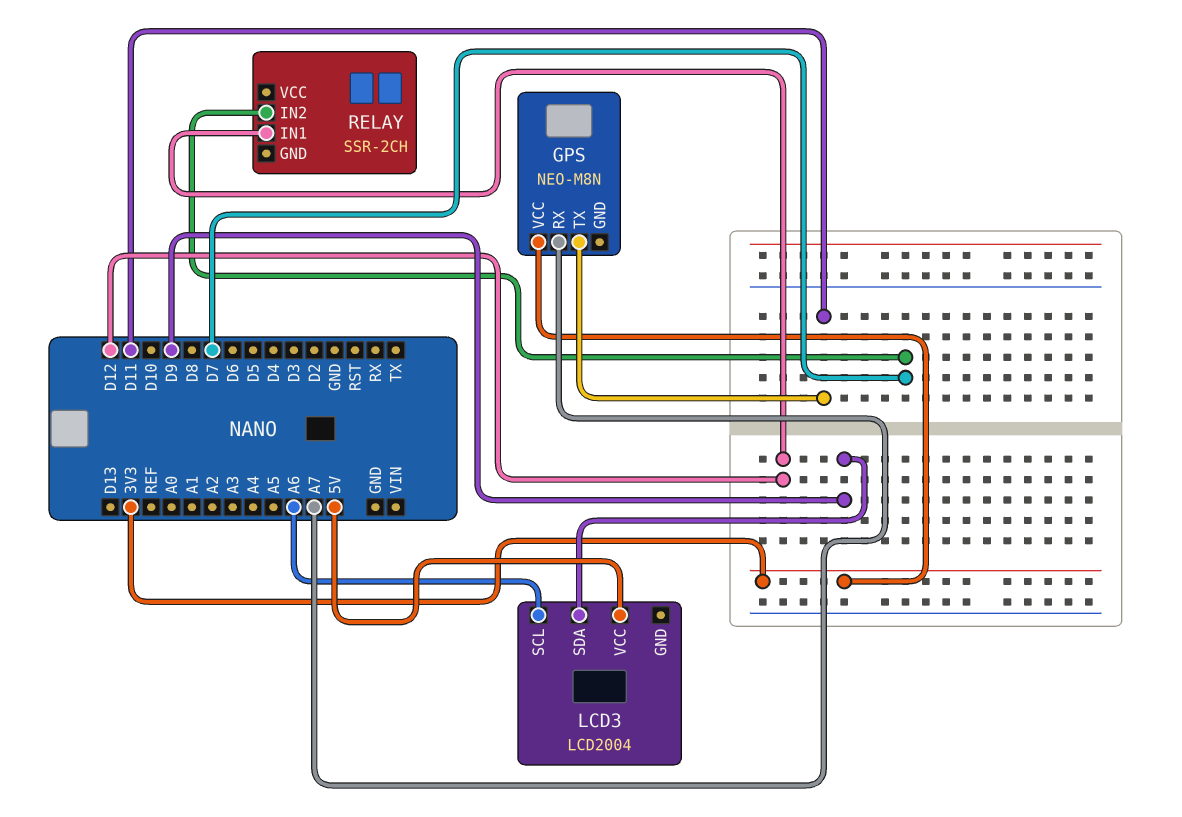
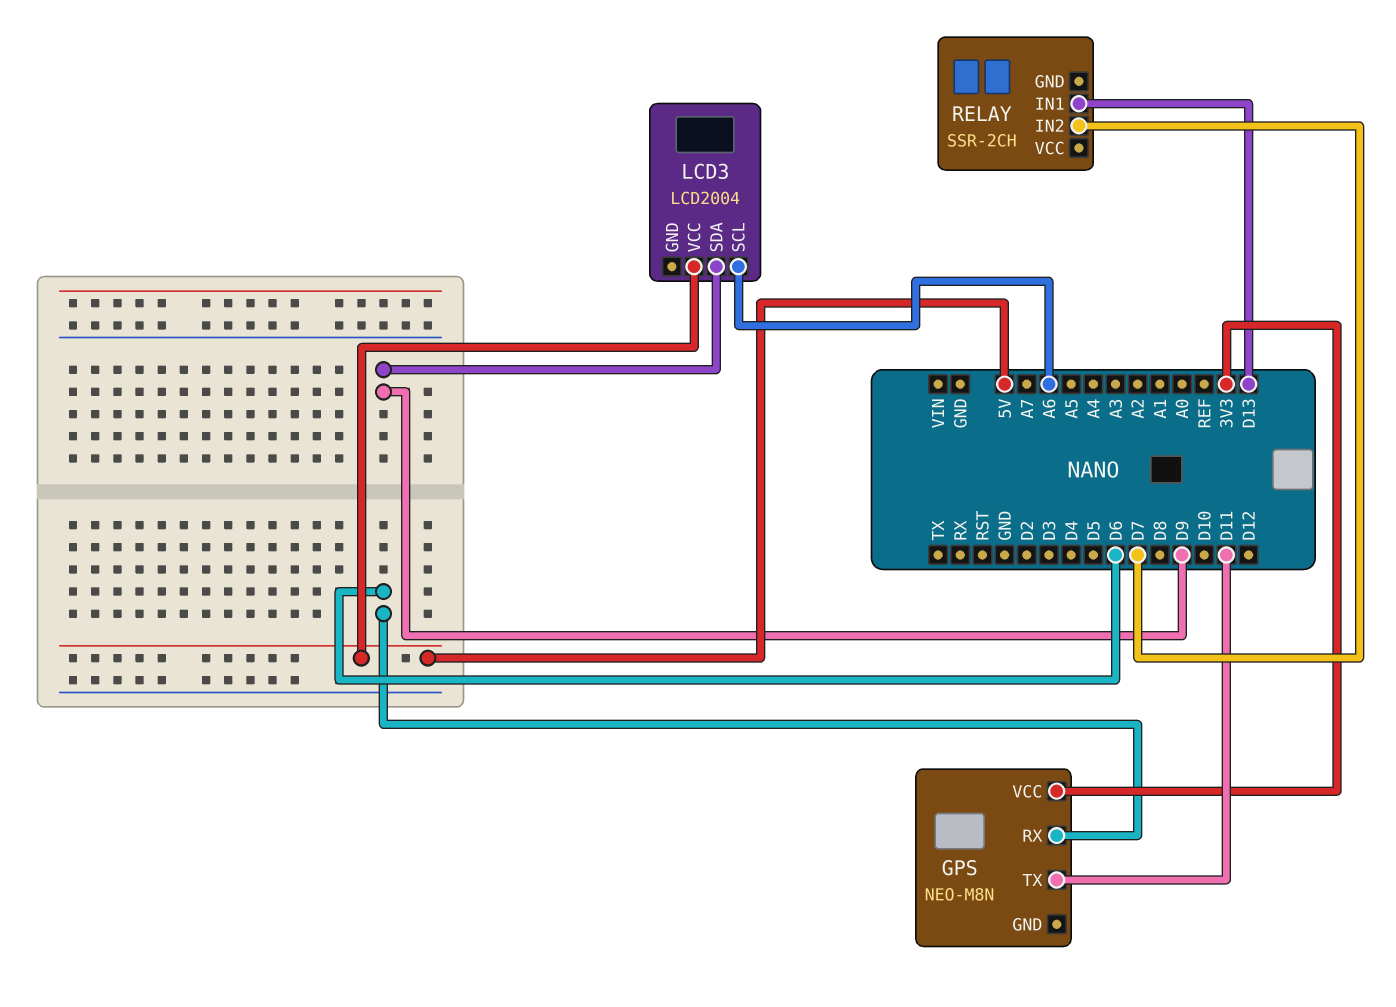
GPS pin RX: A7 -> D6
RELAY pin IN1: D12 -> D13

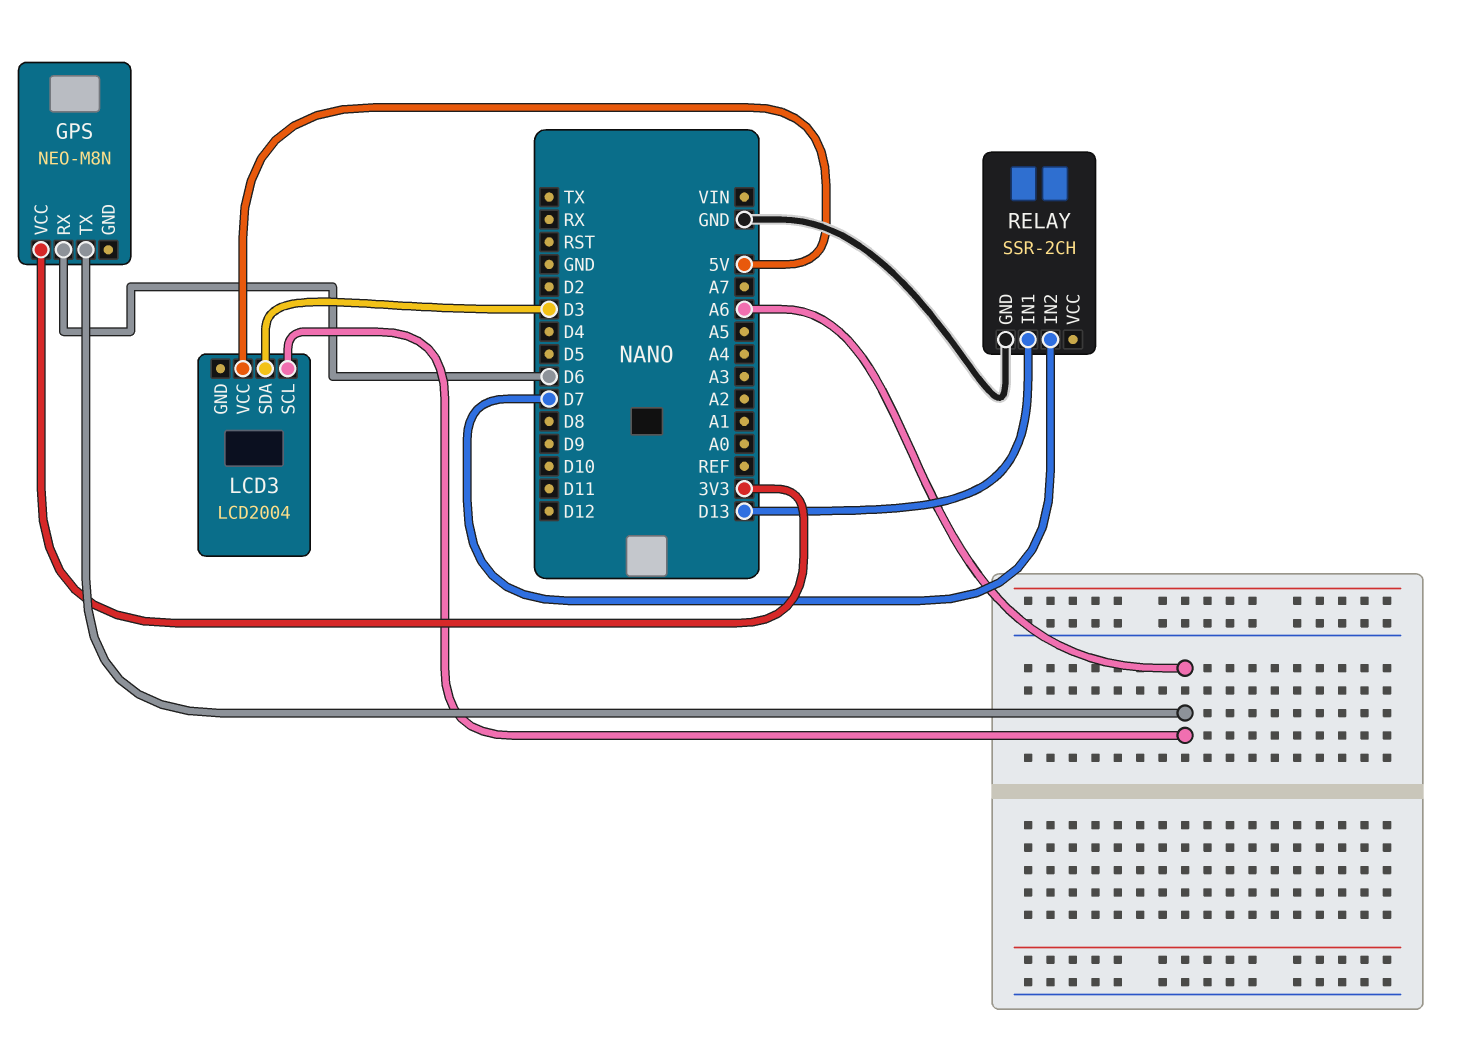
GPS pin TX: D11 -> A6
LCD3 pin SDA: D9 -> D3
RELAY pin GND: none -> GND

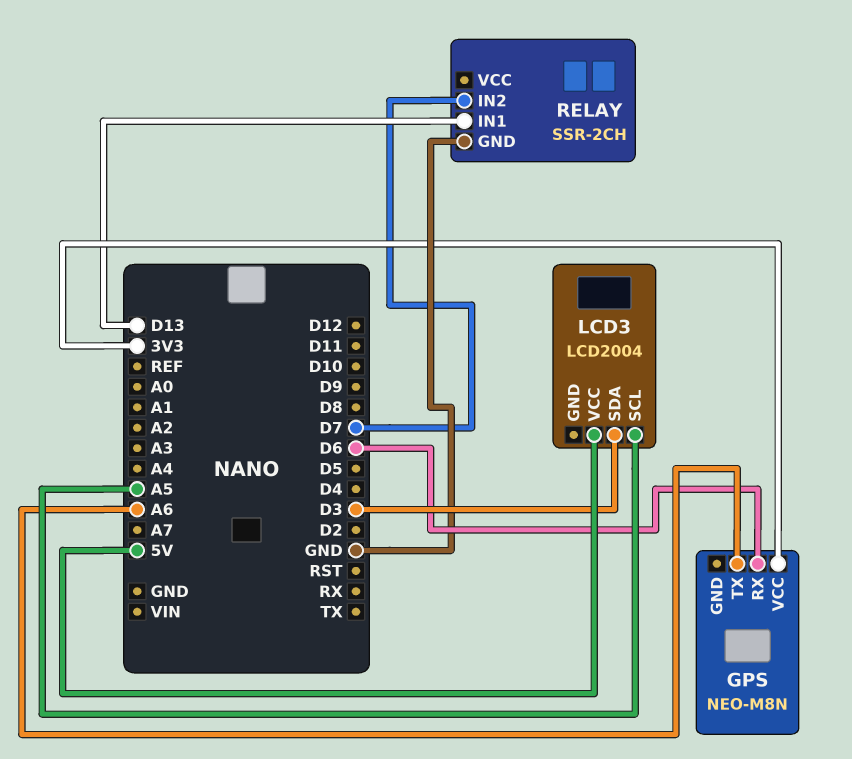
LCD3 pin SCL: A6 -> A5

